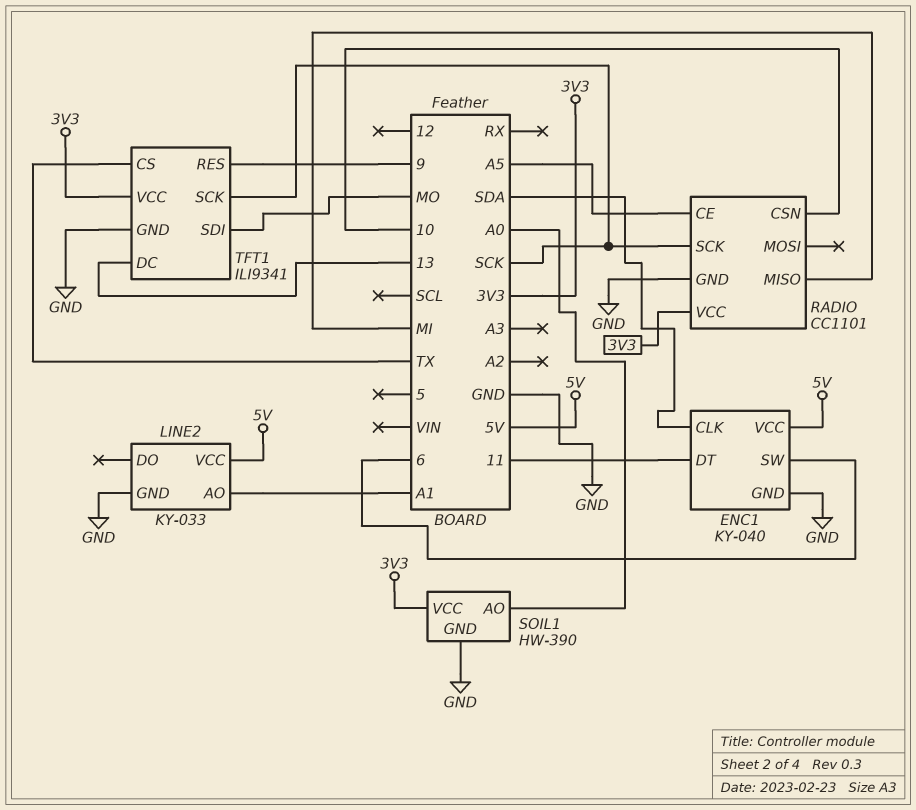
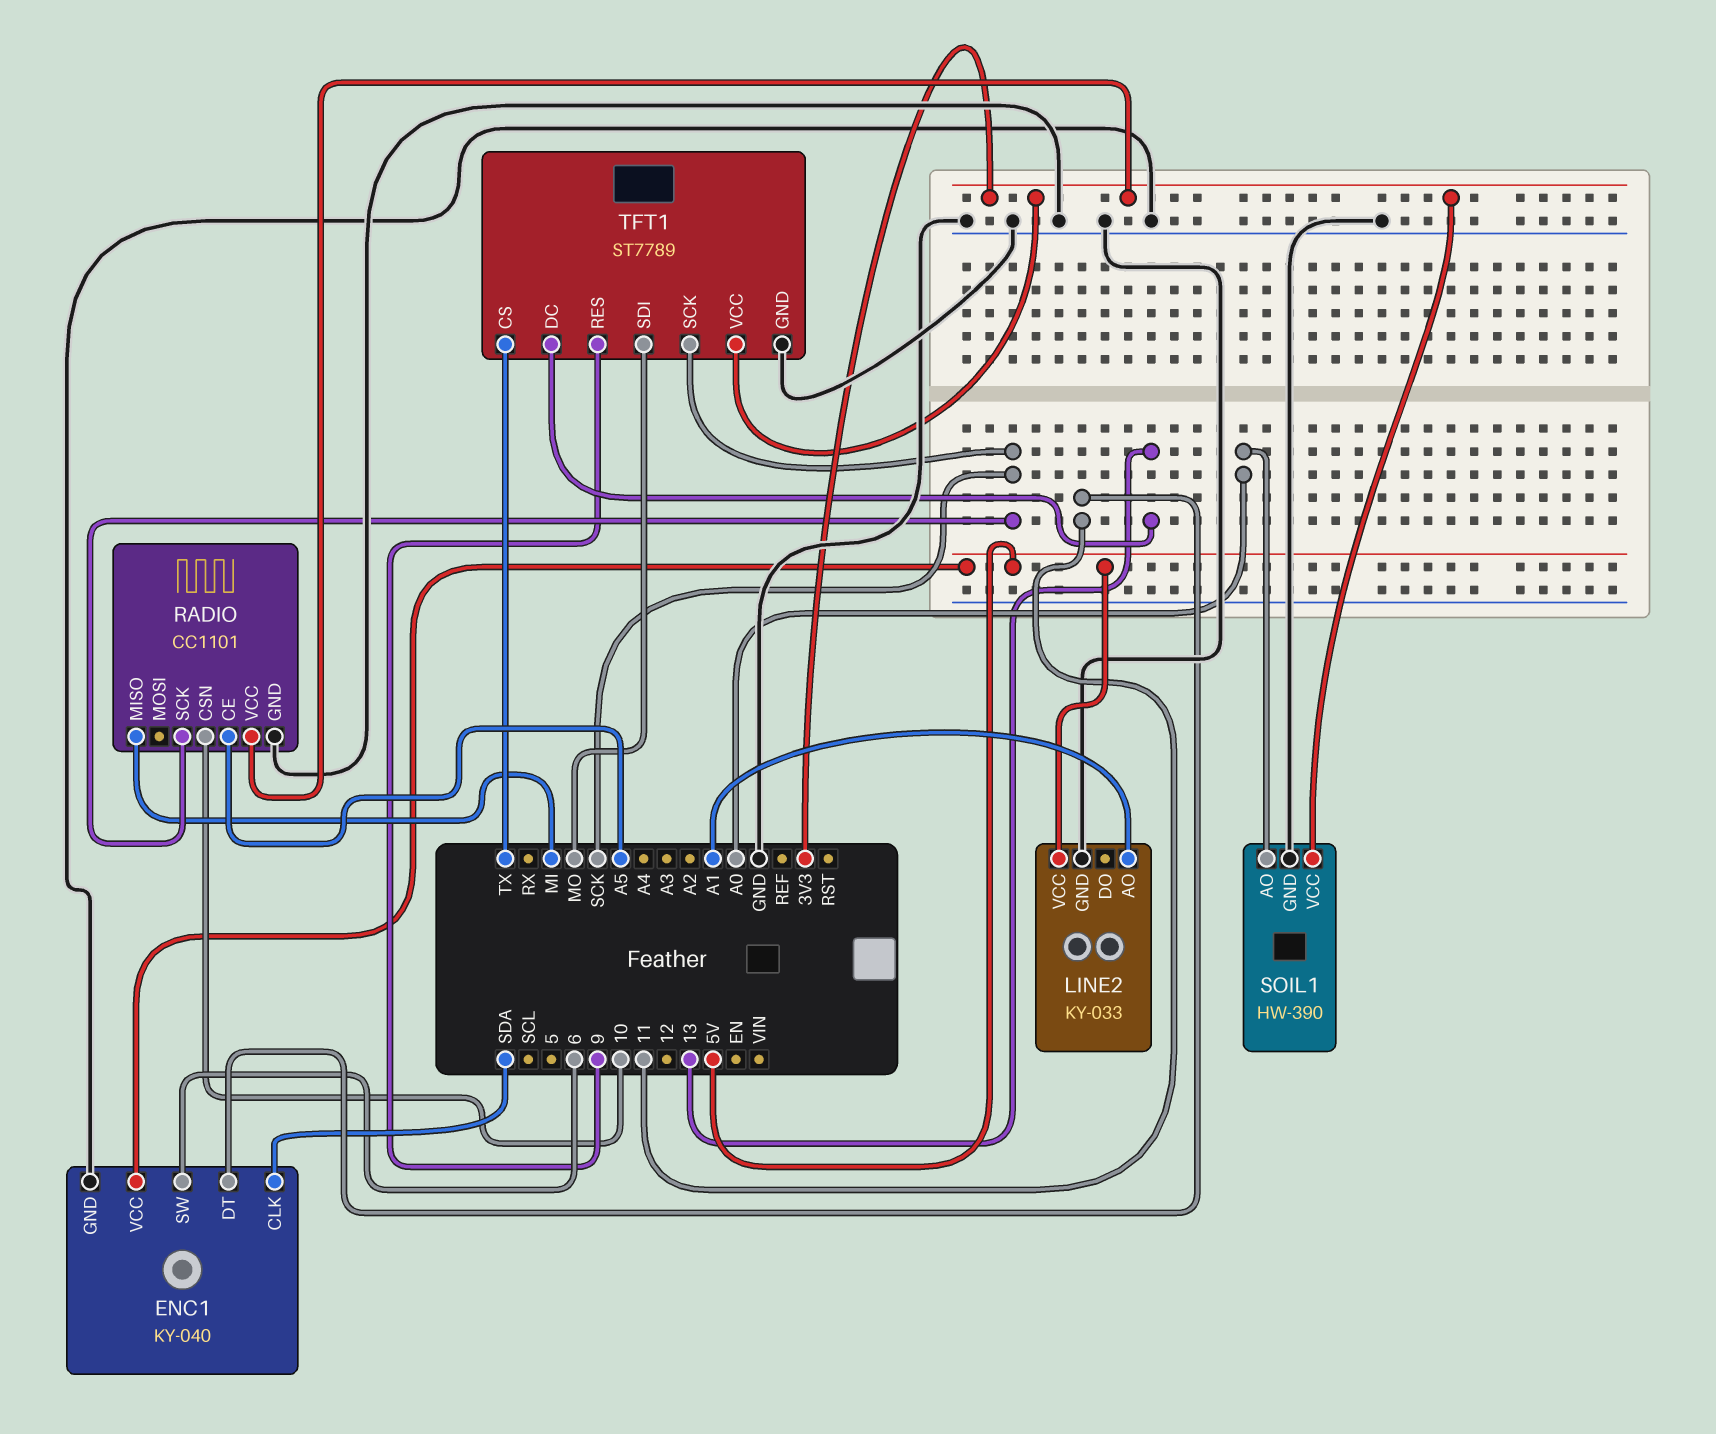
TFT1: ILI9341 -> ST7789

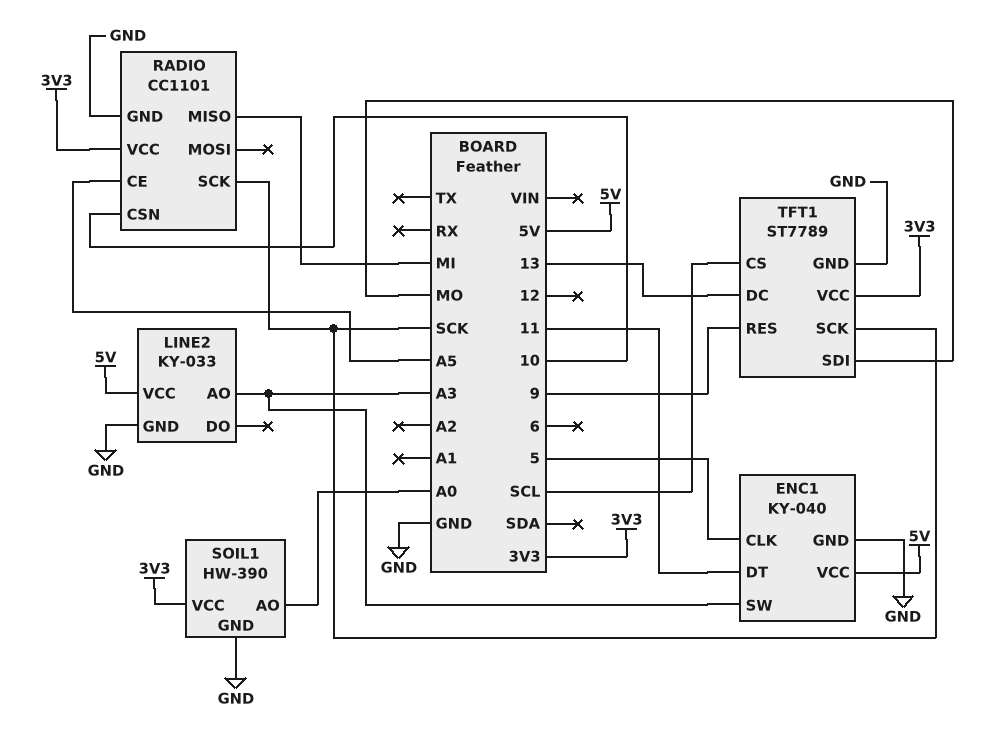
ENC1 pin CLK: SDA -> 5
ENC1 pin SW: 6 -> A3
LINE2 pin AO: A1 -> A3
TFT1 pin CS: TX -> SCL

